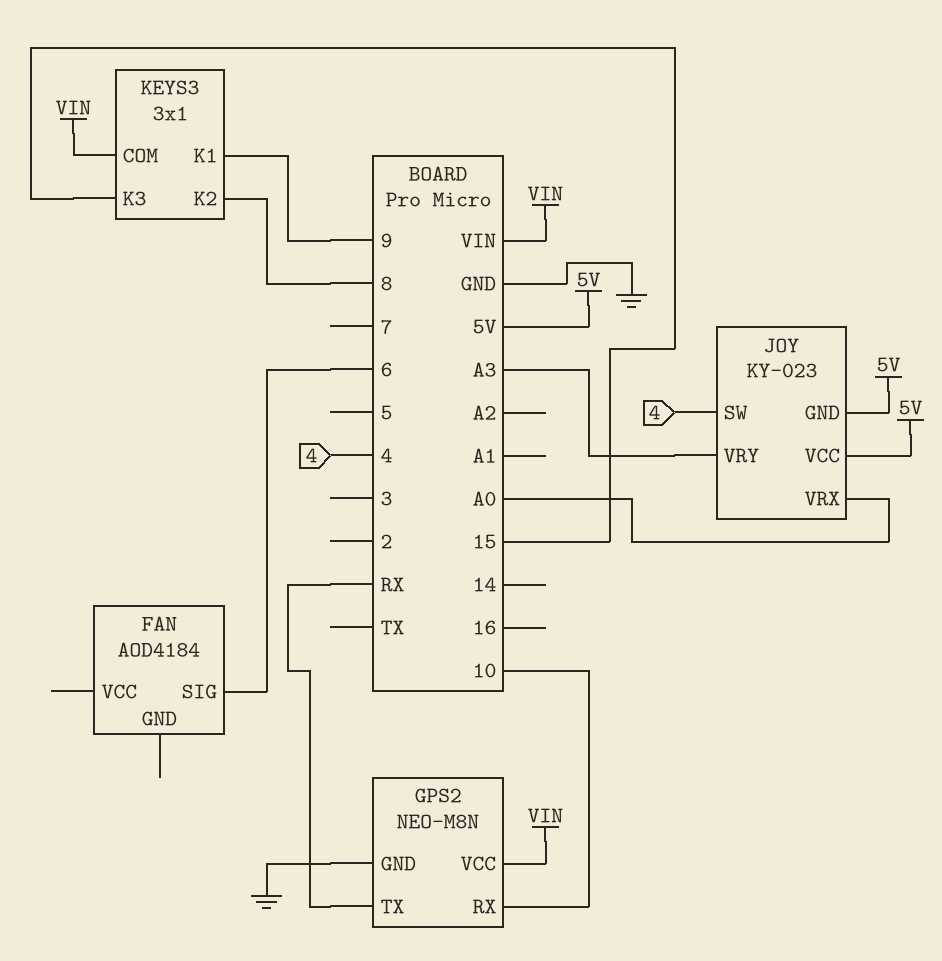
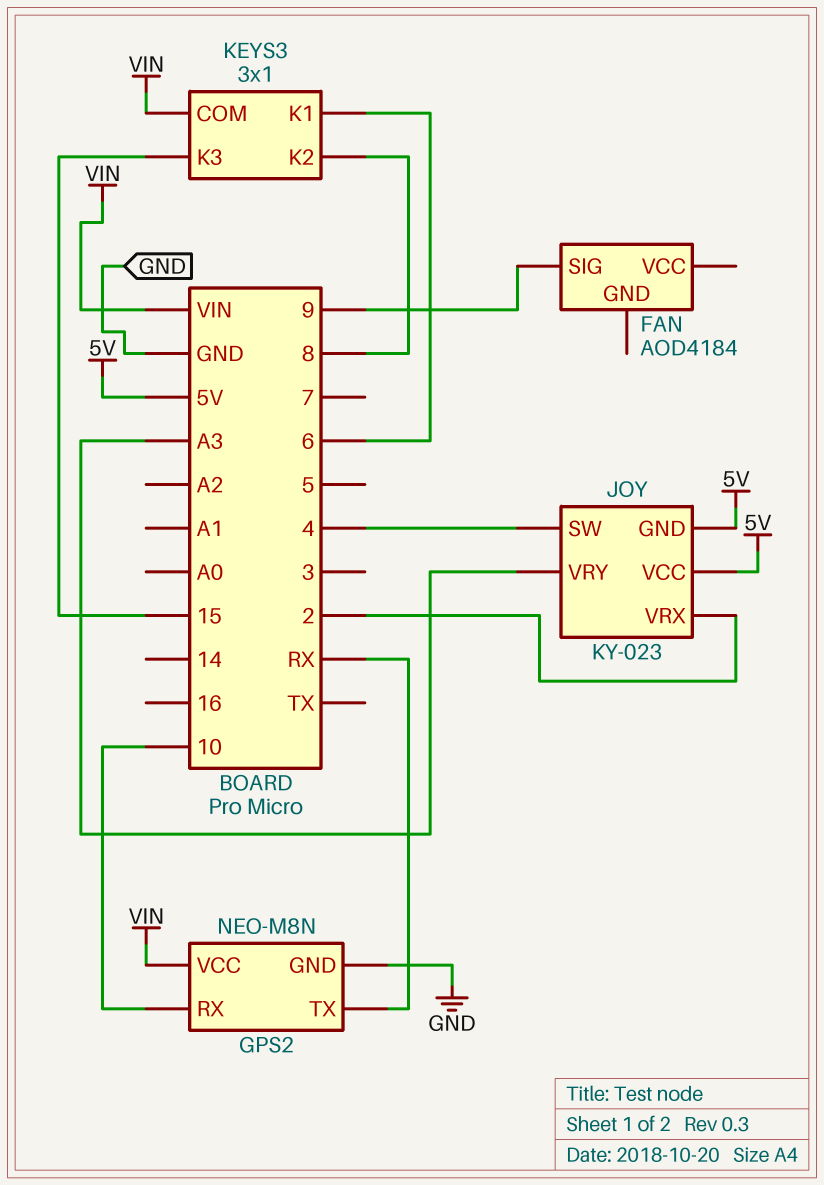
FAN pin SIG: 6 -> 9
JOY pin VRX: A0 -> 2
KEYS3 pin K1: 9 -> 6

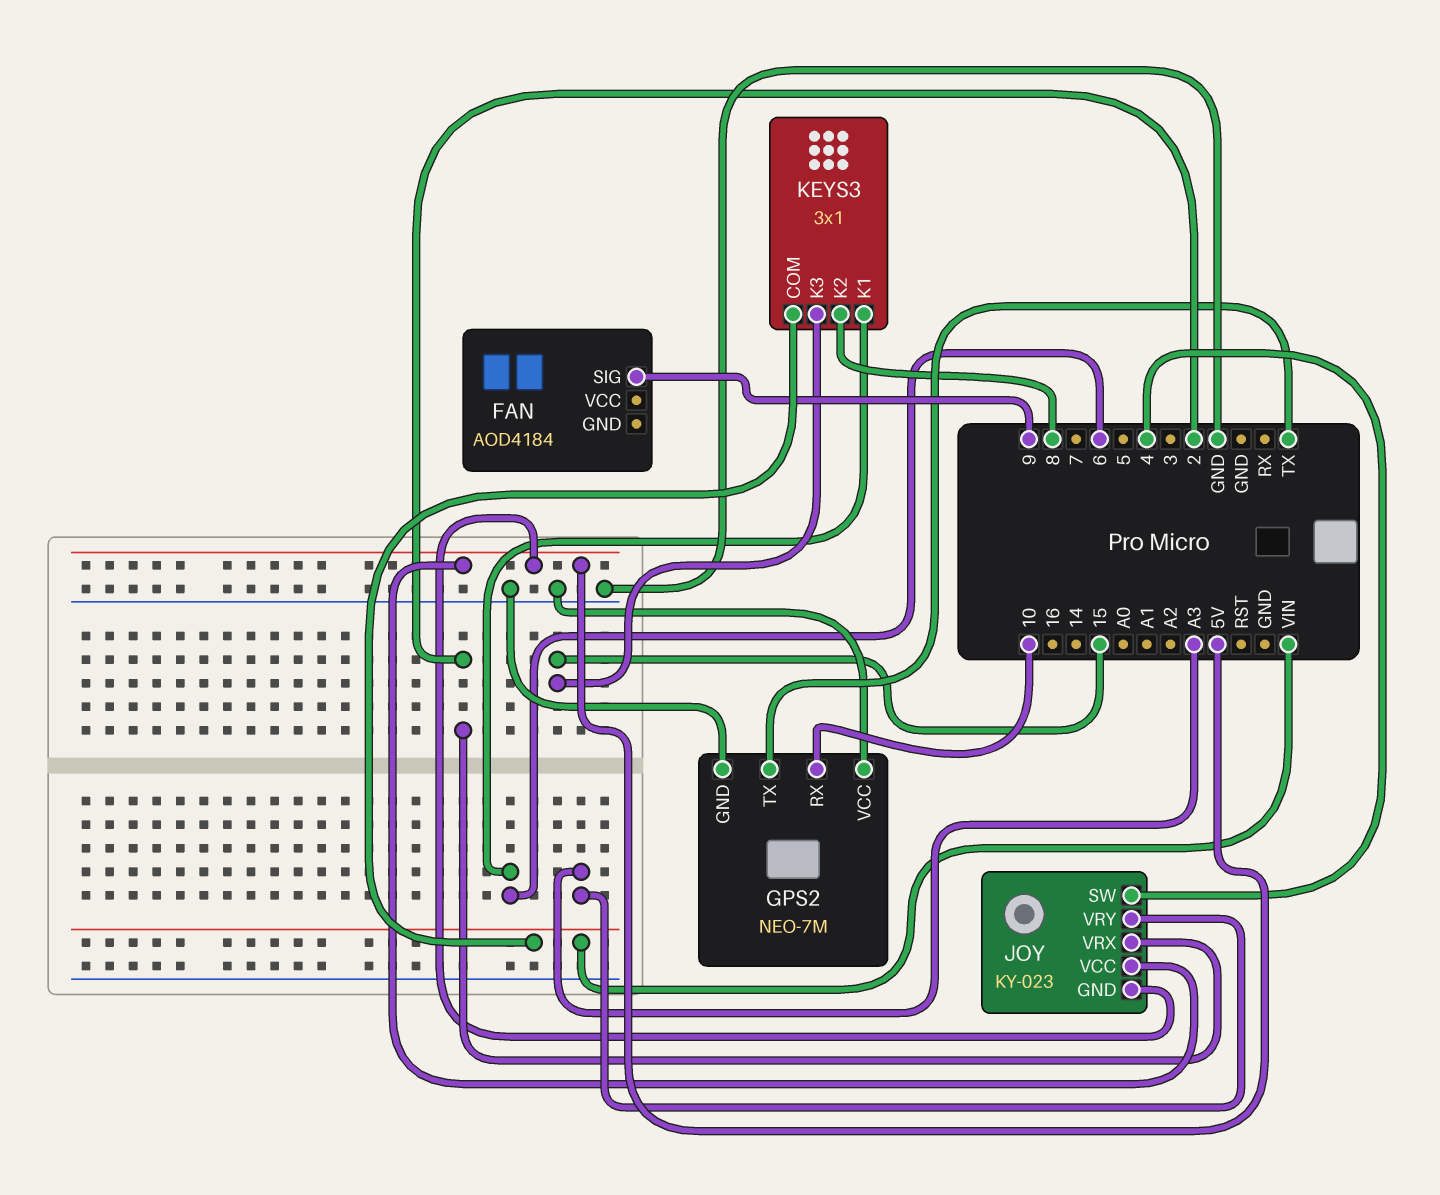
GPS2: NEO-M8N -> NEO-7M
GPS2 pin TX: RX -> TX
GPS2 pin VCC: VIN -> GND

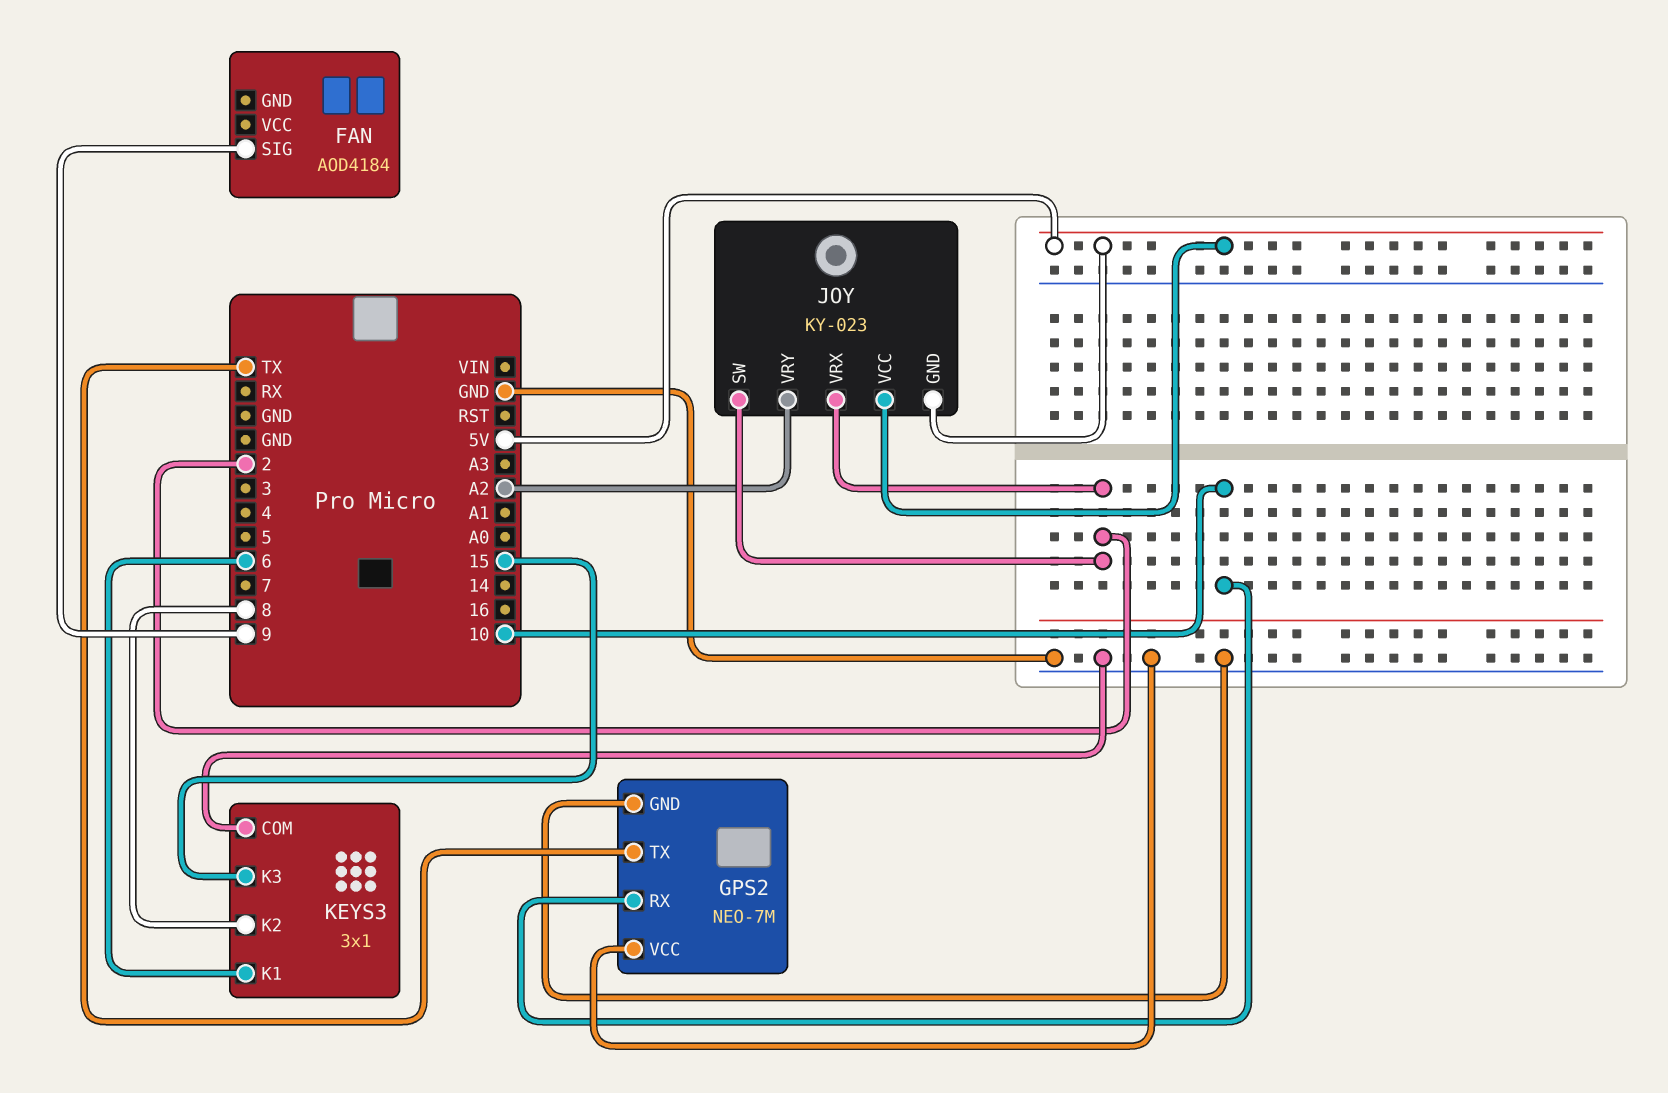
JOY pin SW: 4 -> 2
JOY pin VRY: A3 -> A2
KEYS3 pin COM: VIN -> GND

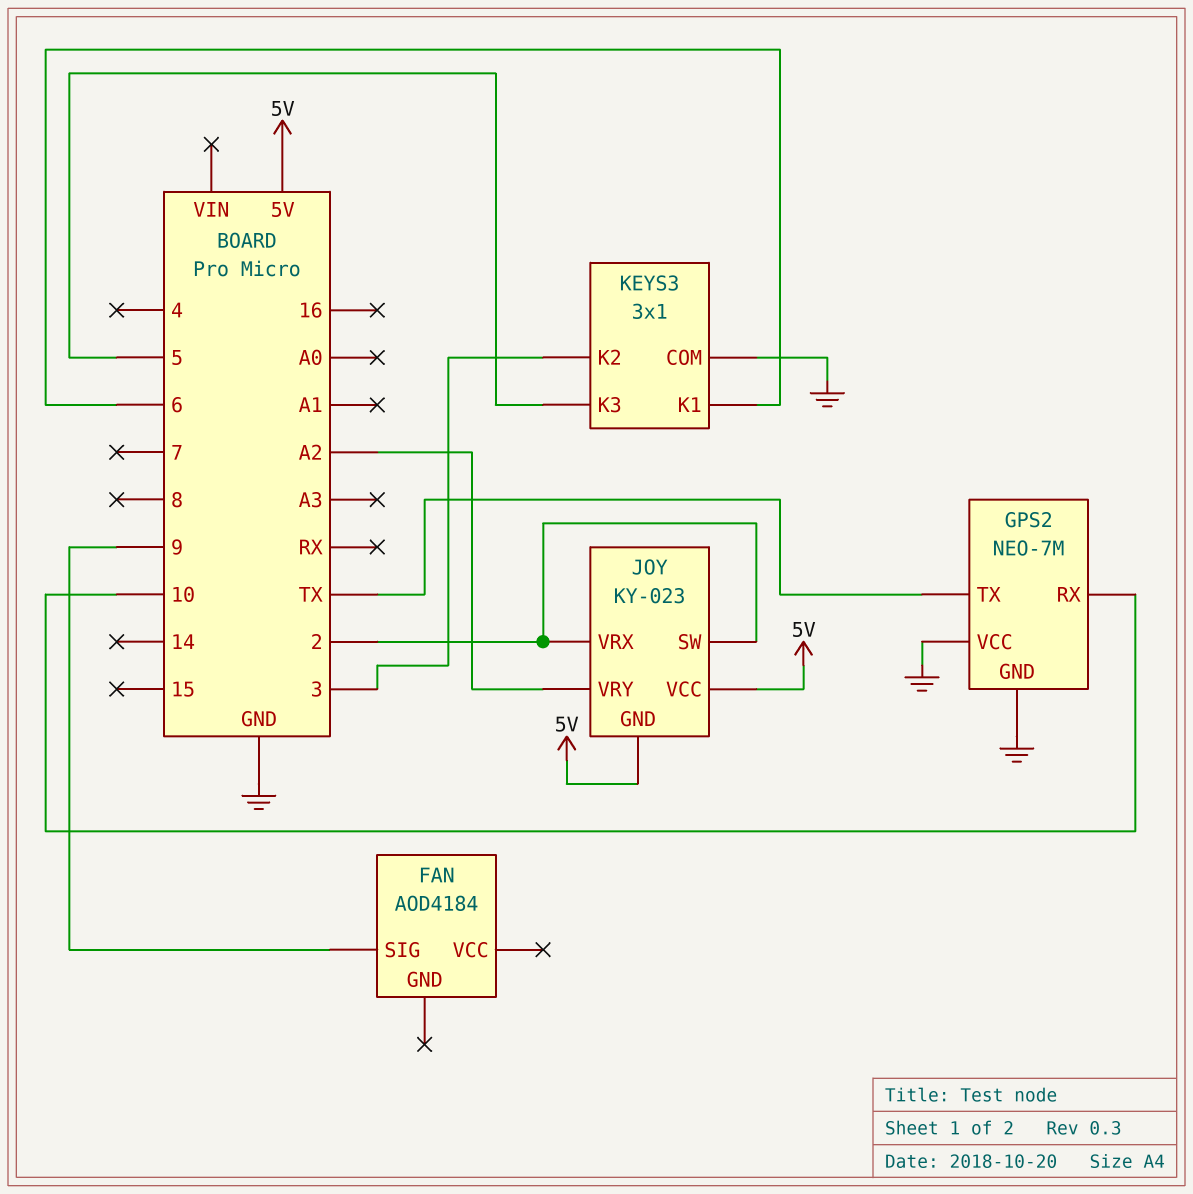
KEYS3 pin K2: 8 -> 3
KEYS3 pin K3: 15 -> 5

